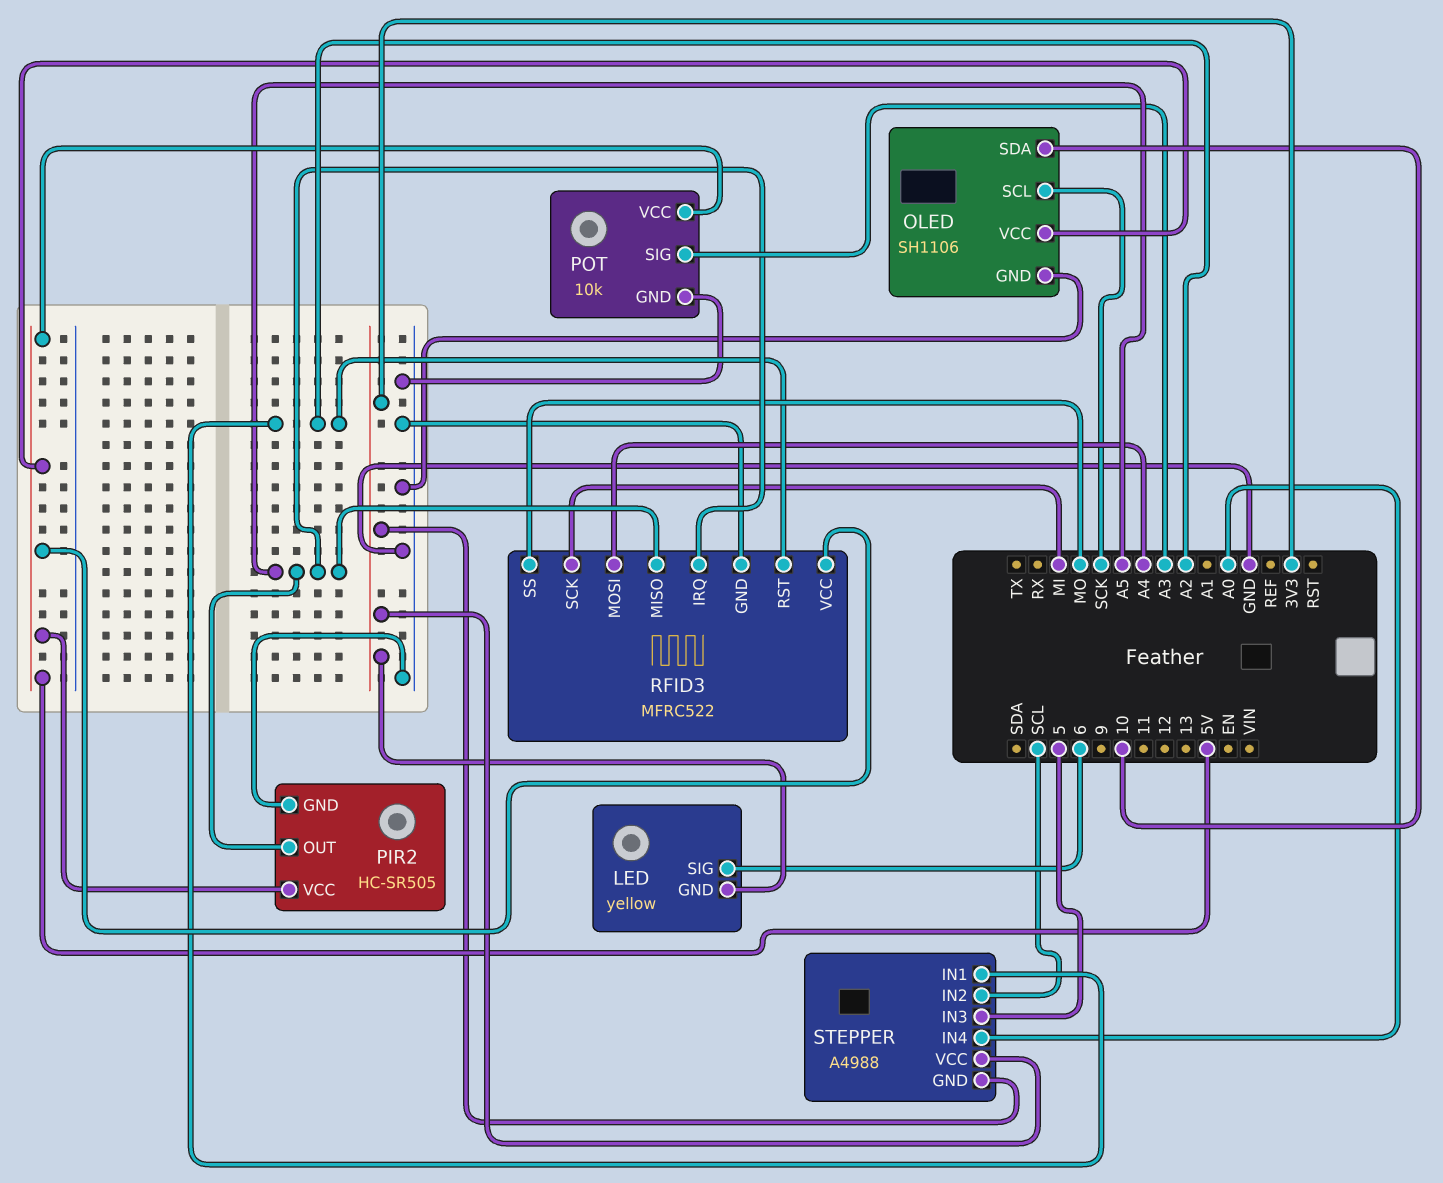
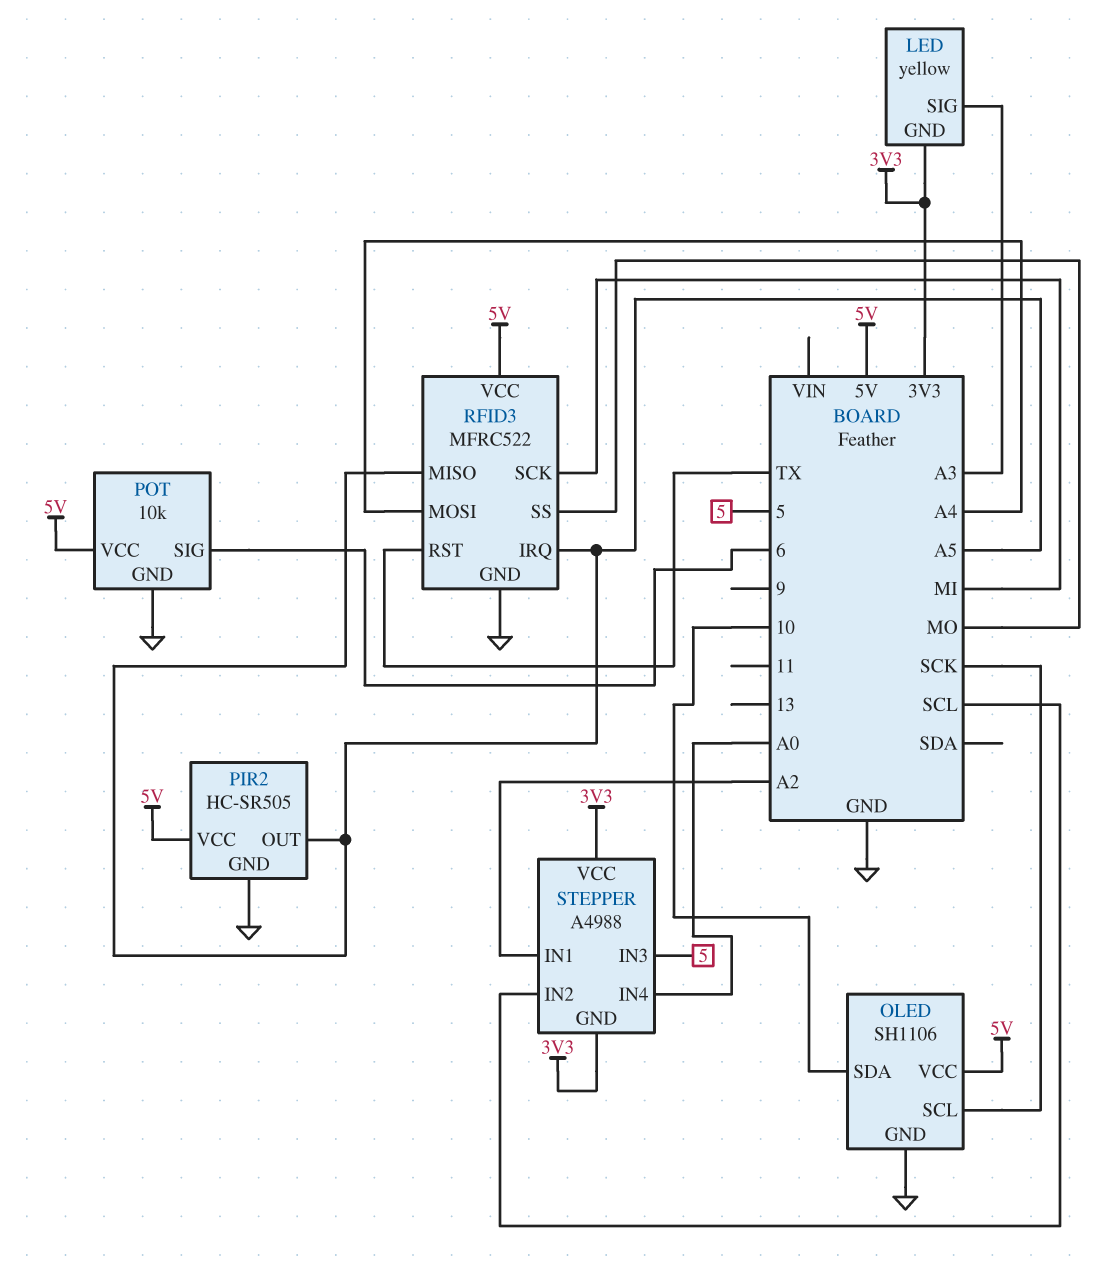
LED pin SIG: 6 -> A3
POT pin SIG: A3 -> 6
RFID3 pin RST: A2 -> TX

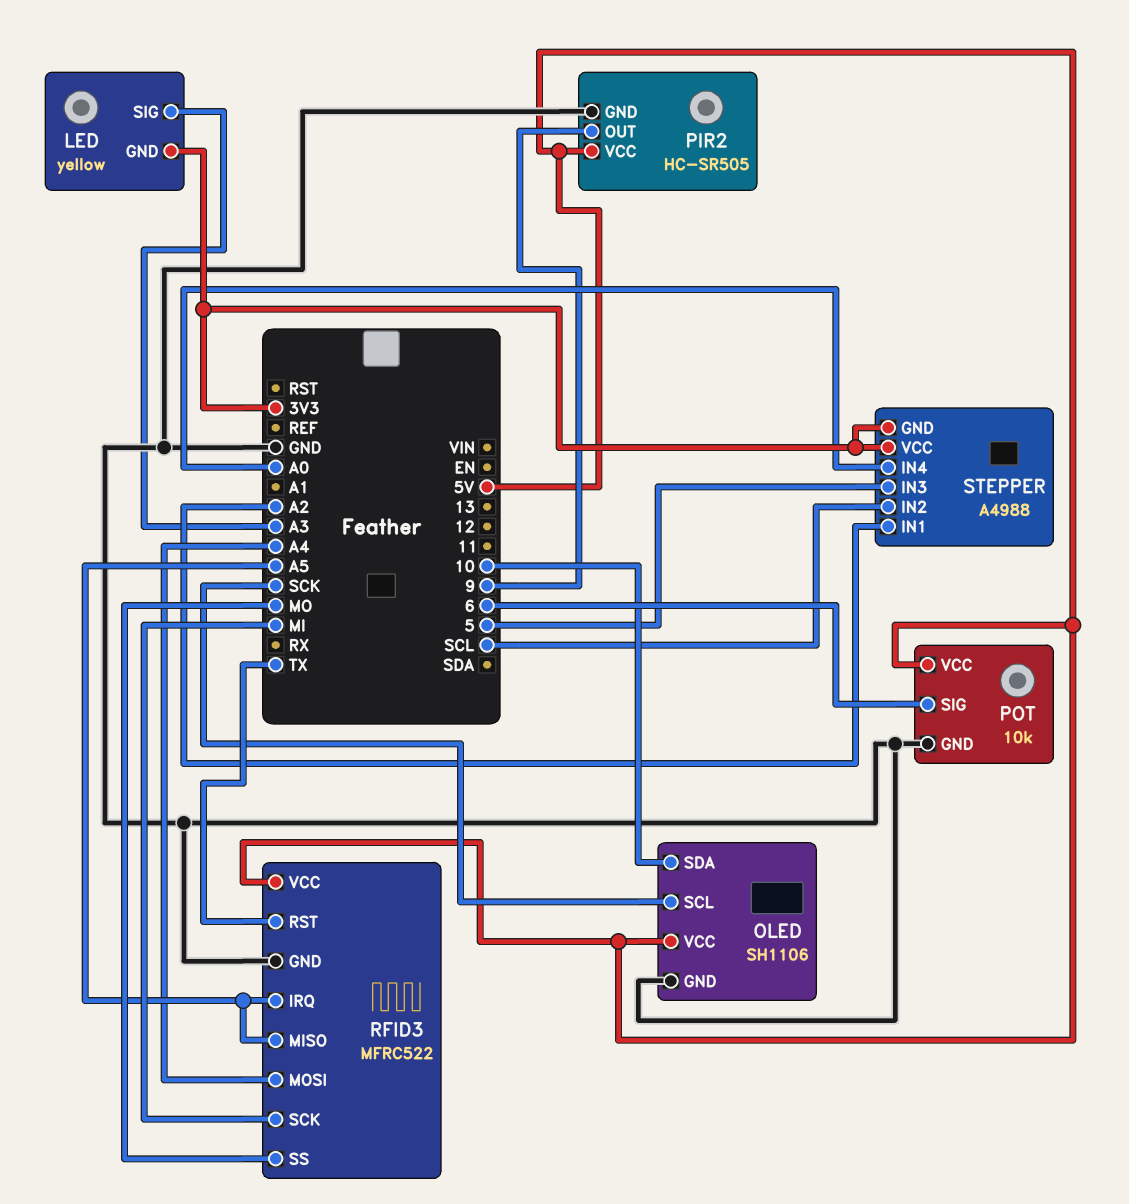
PIR2 pin OUT: A5 -> 9

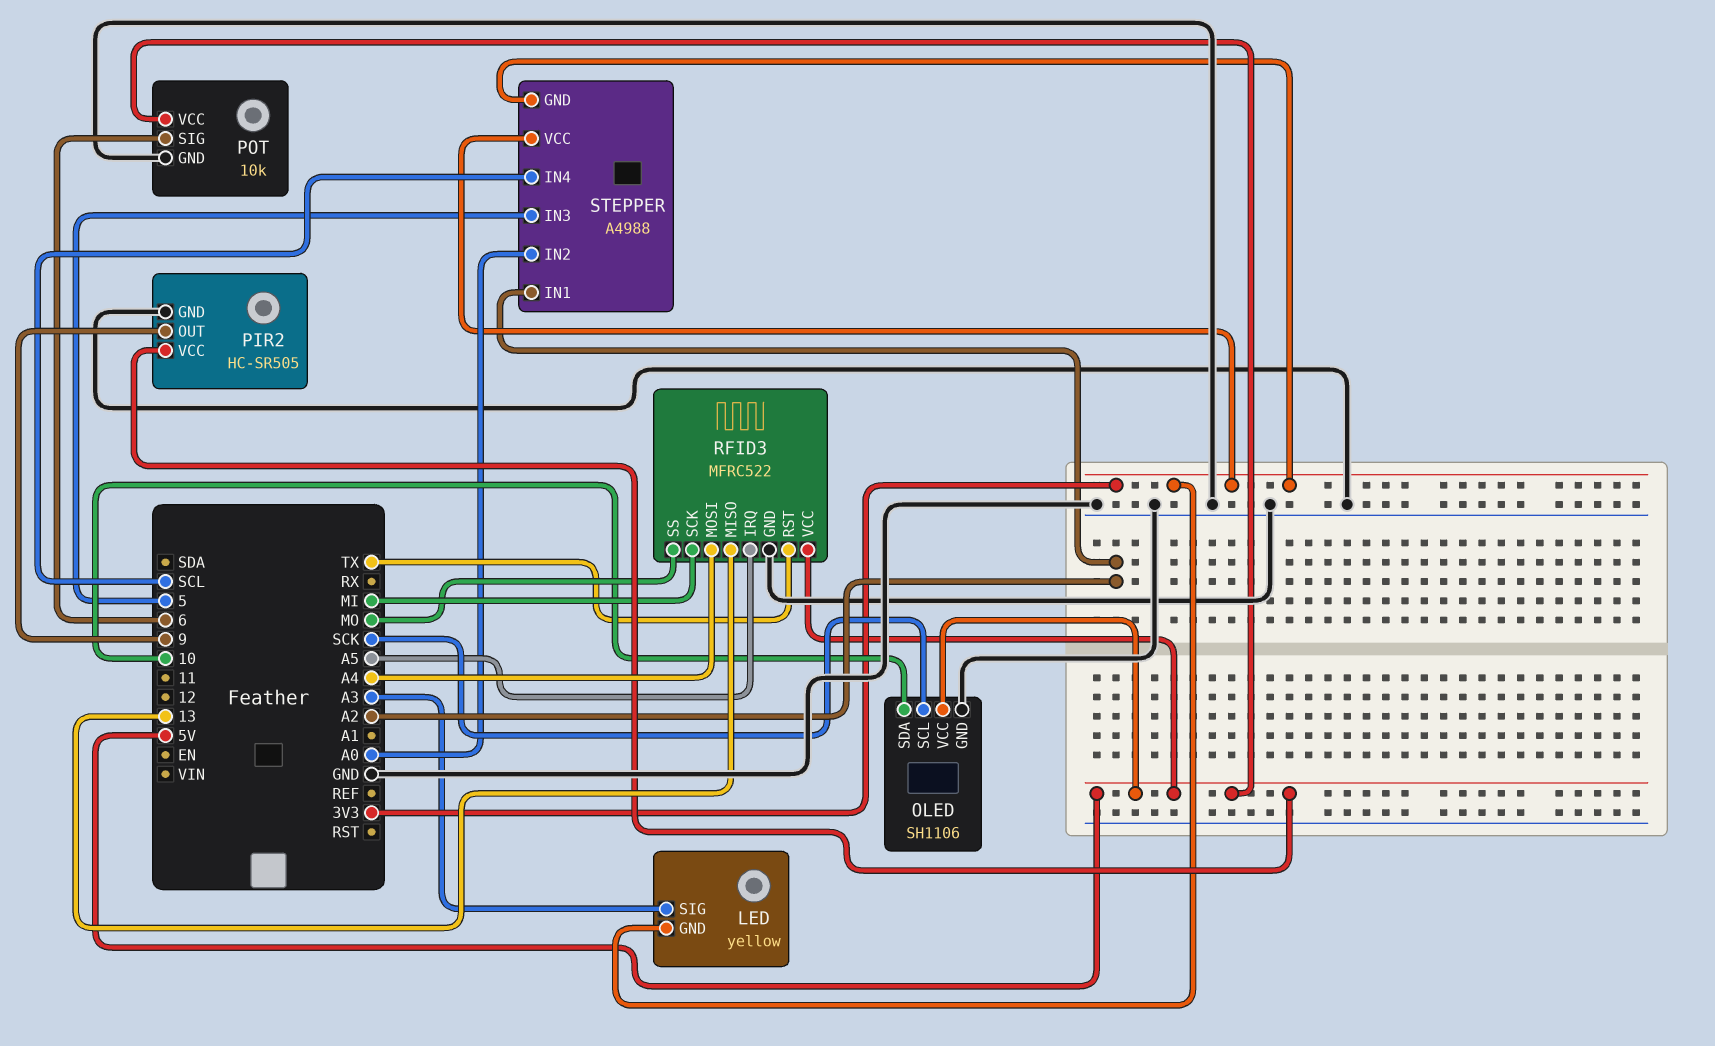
RFID3 pin MISO: A5 -> 13
STEPPER pin IN2: SCL -> A0
STEPPER pin IN4: A0 -> SCL

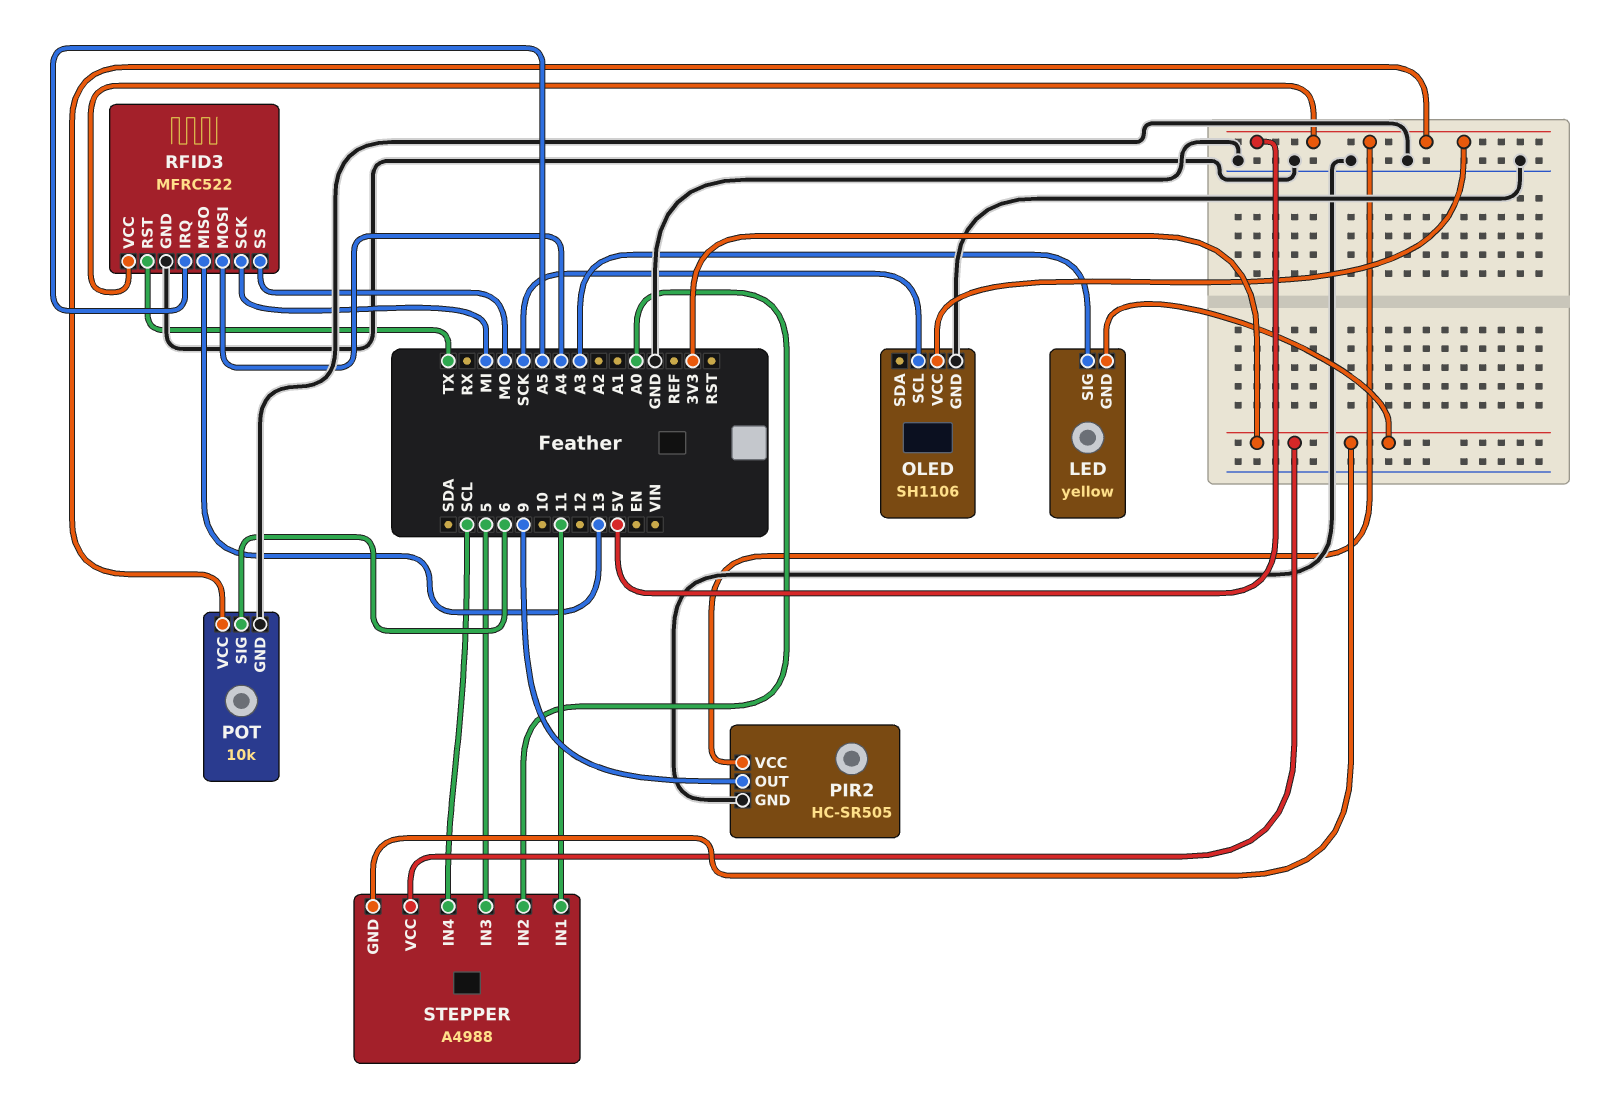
OLED pin SDA: 10 -> none
STEPPER pin IN1: A2 -> 11

